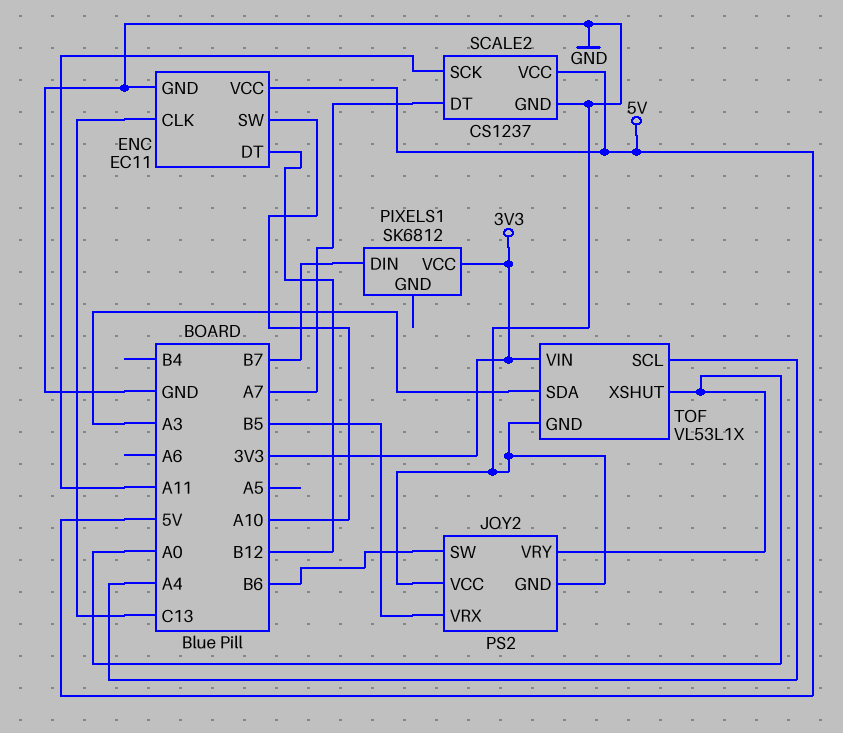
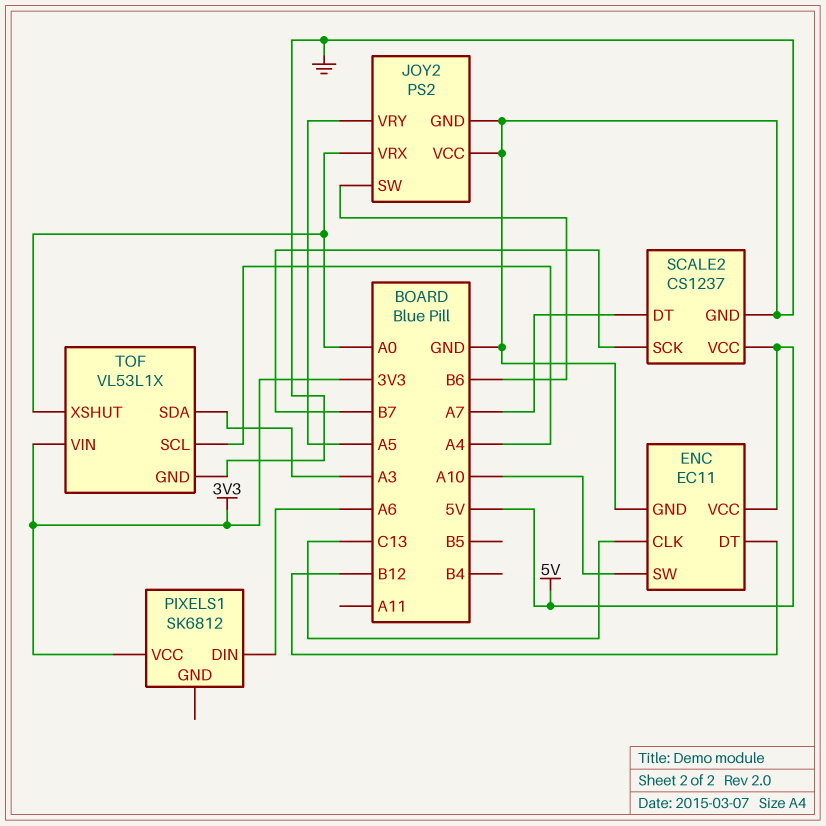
JOY2 pin VRX: B5 -> A0
JOY2 pin VRY: A0 -> A5
PIXELS1 pin DIN: B7 -> A6
SCALE2 pin SCK: A11 -> B7

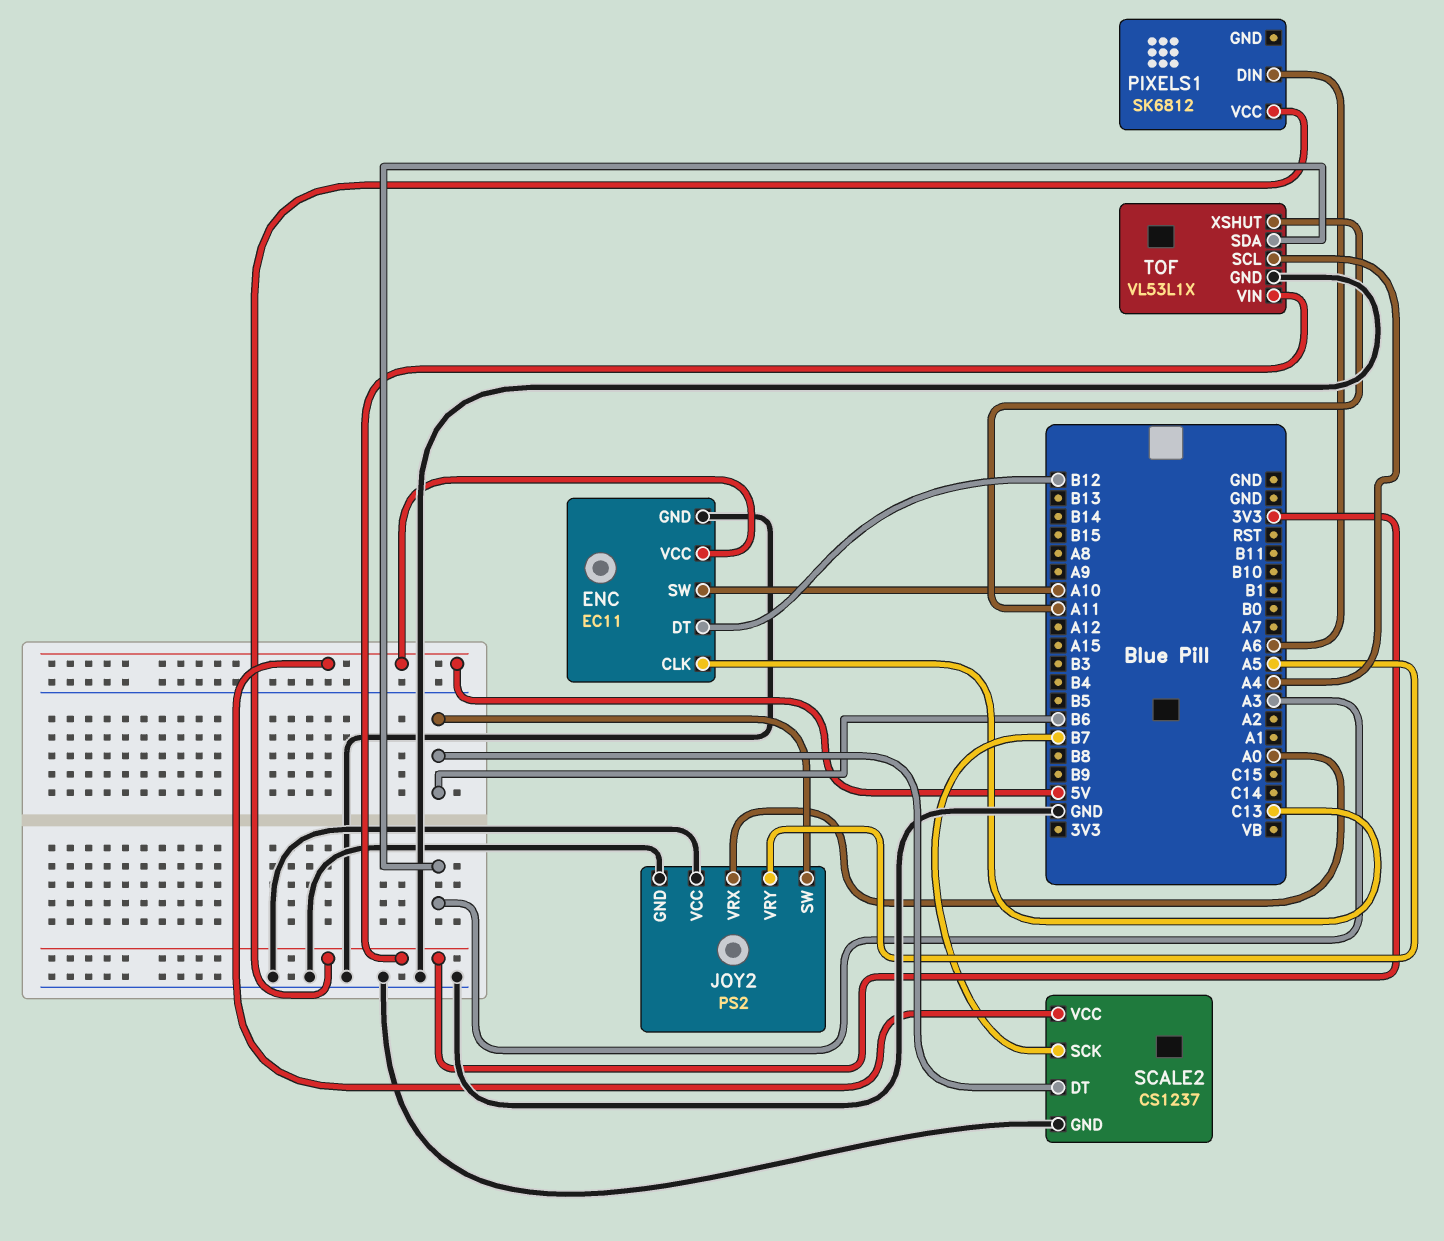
SCALE2 pin DT: A7 -> B6
TOF pin XSHUT: A0 -> A11

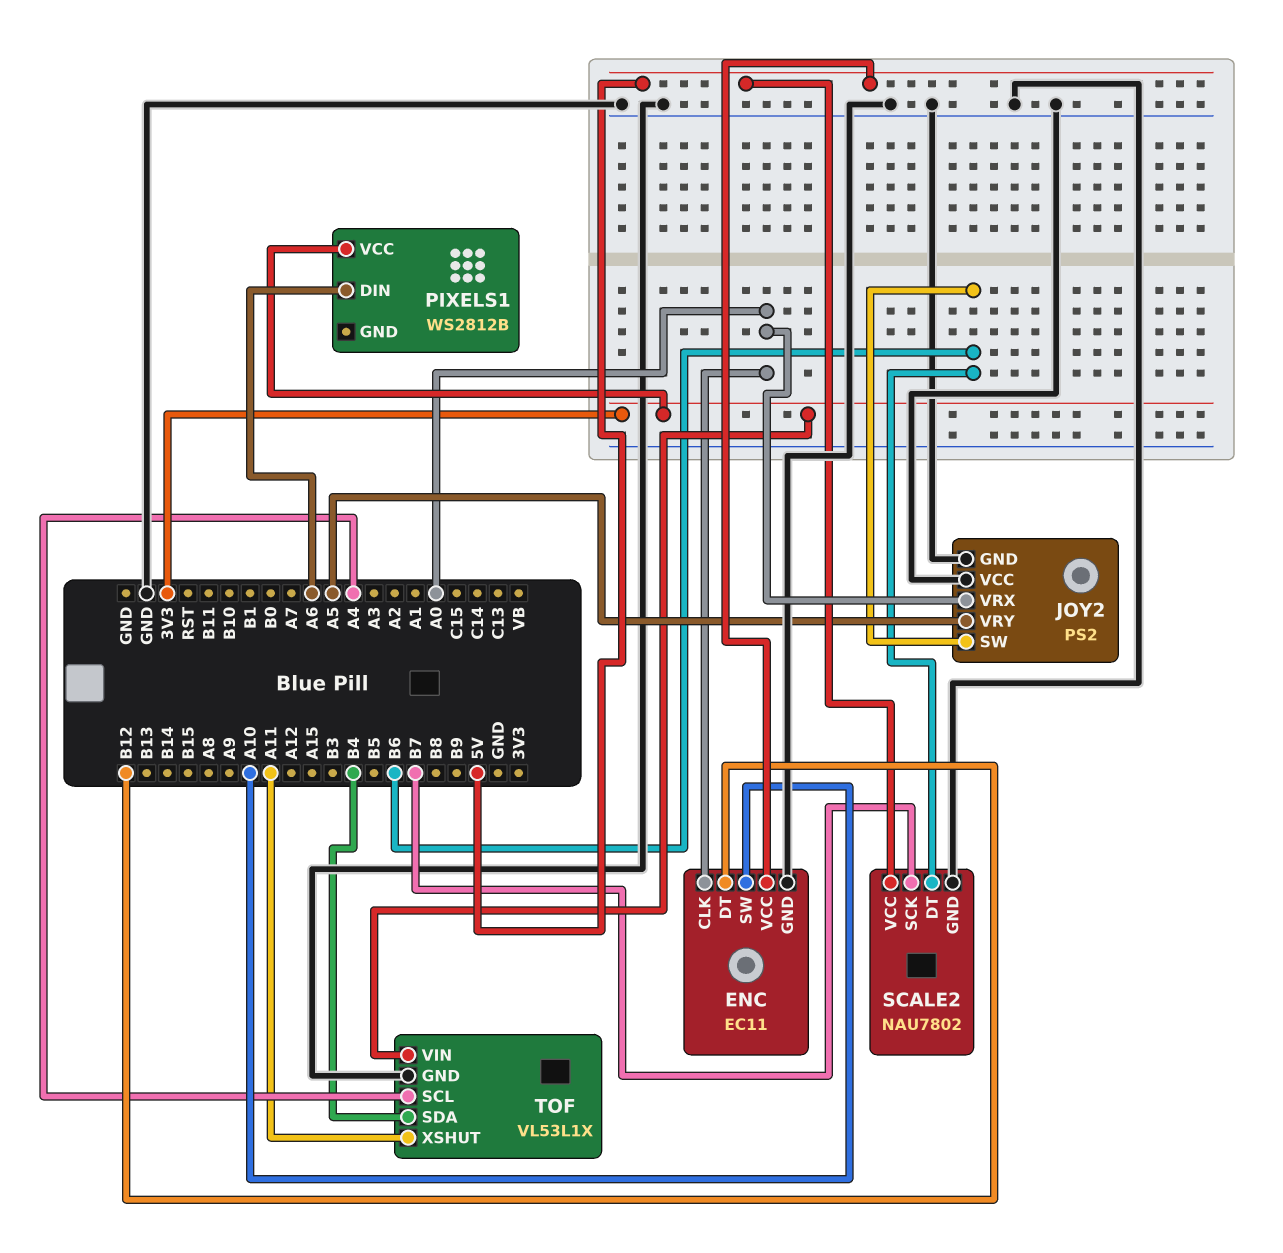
ENC pin CLK: C13 -> A0
PIXELS1: SK6812 -> WS2812B
SCALE2: CS1237 -> NAU7802
TOF pin SDA: A3 -> B4

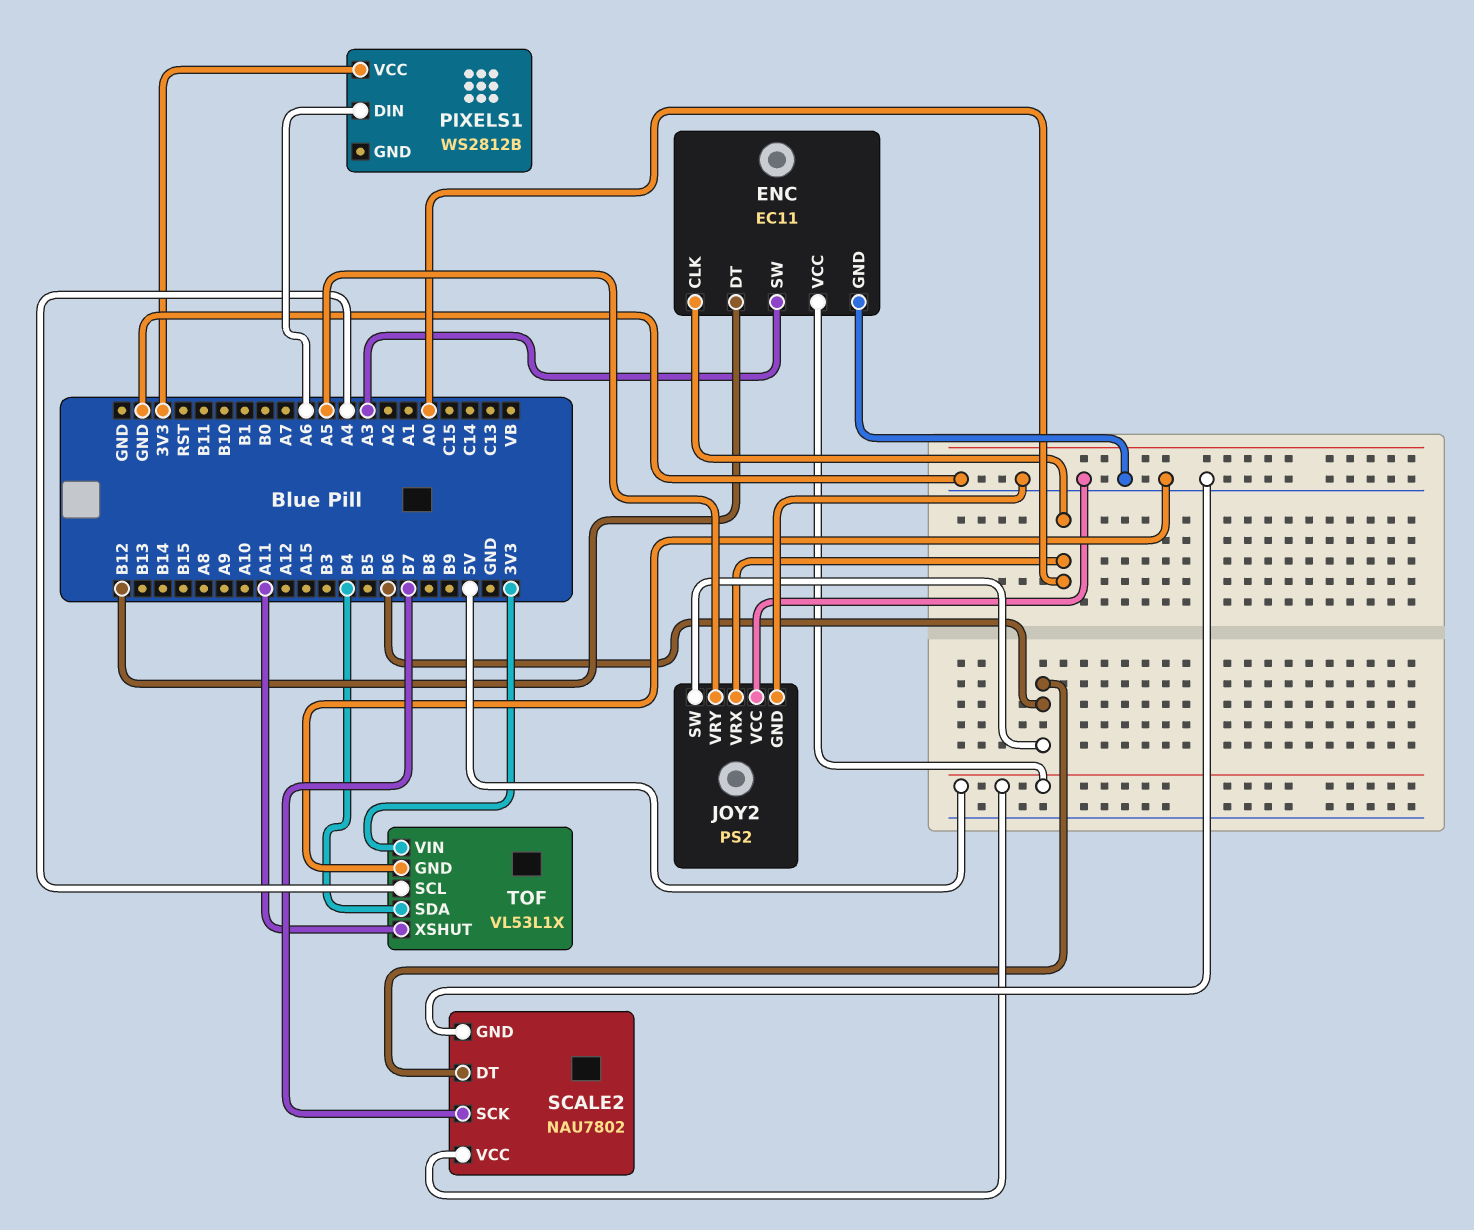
ENC pin SW: A10 -> A3

